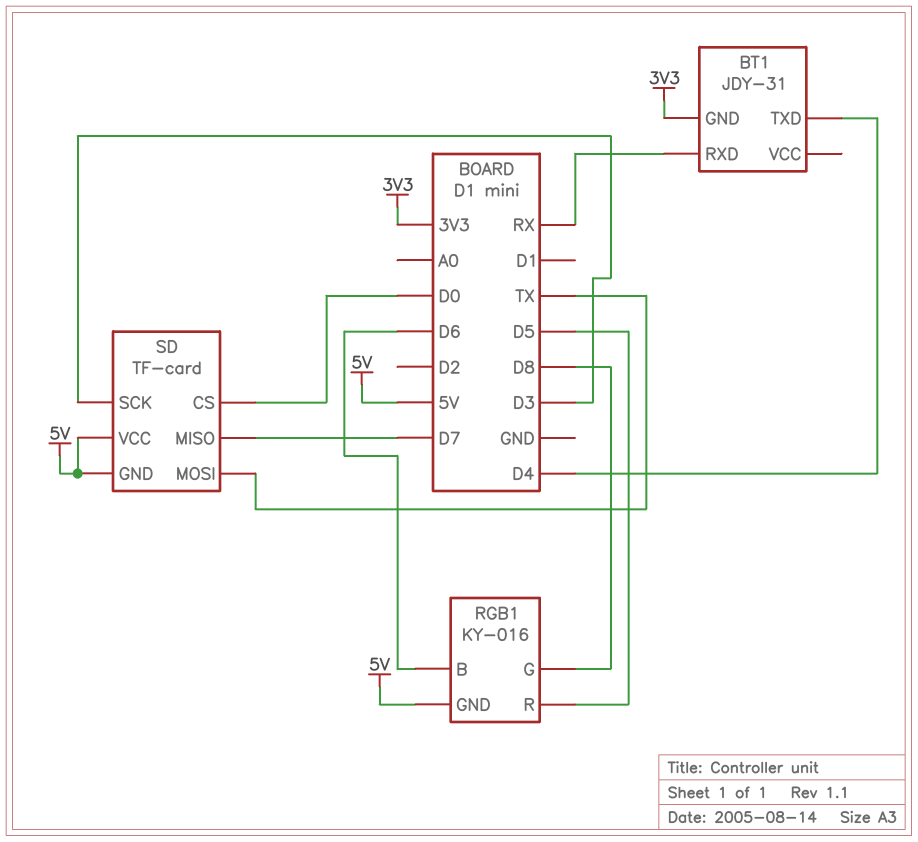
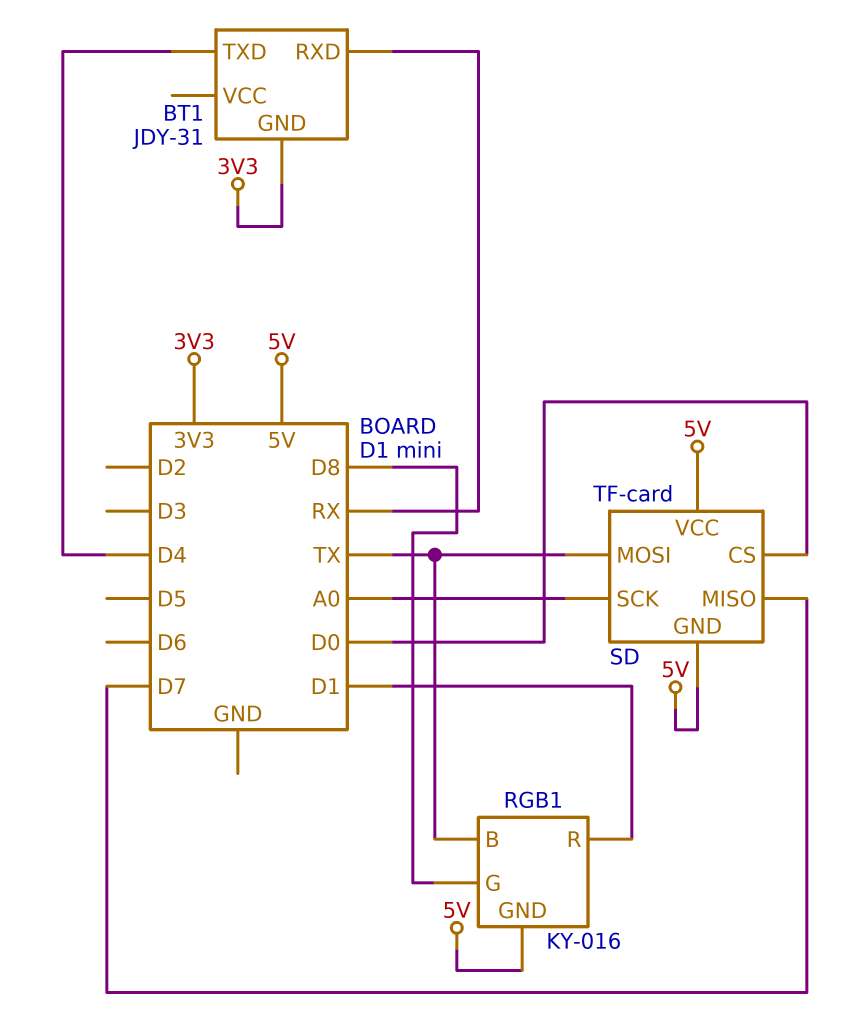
RGB1 pin B: D6 -> TX
RGB1 pin R: D5 -> D1
SD pin SCK: D3 -> A0

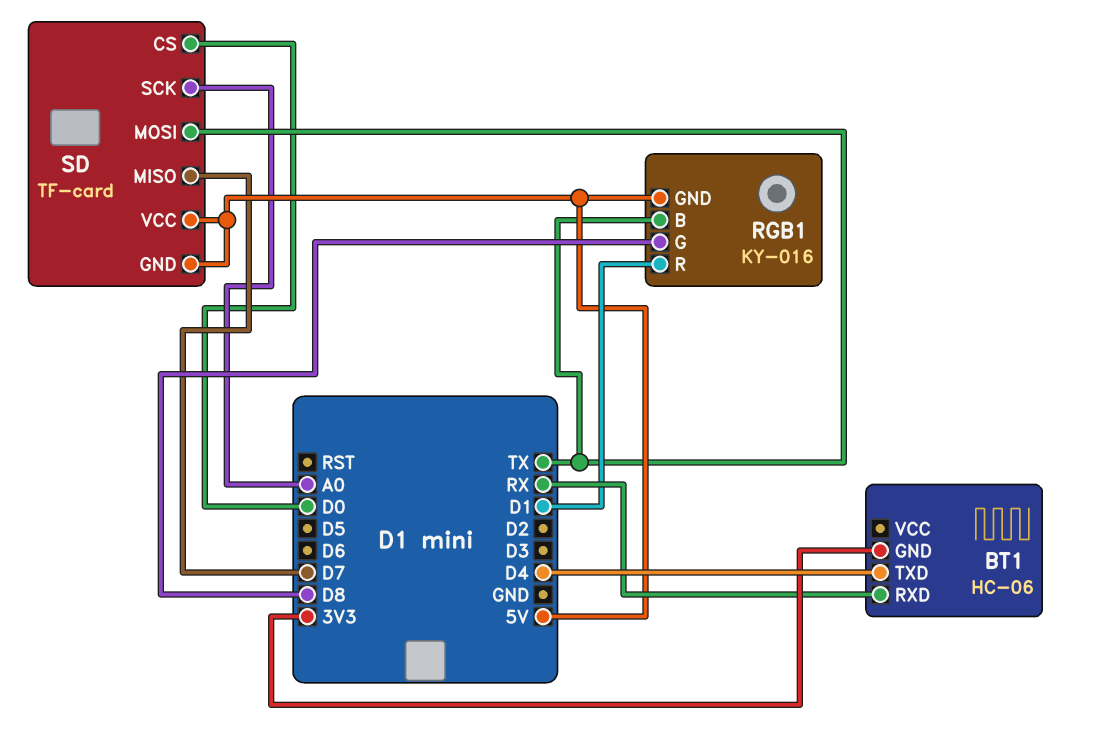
BT1: JDY-31 -> HC-06

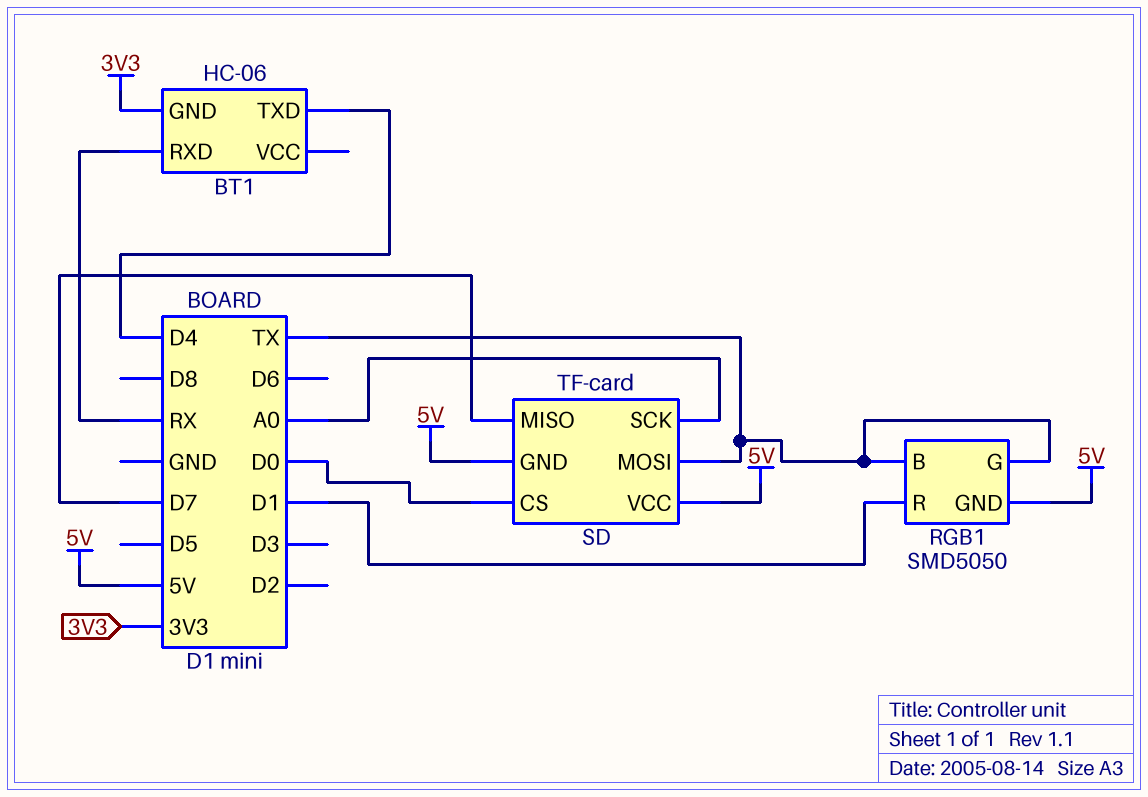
RGB1: KY-016 -> SMD5050
RGB1 pin G: D8 -> TX

